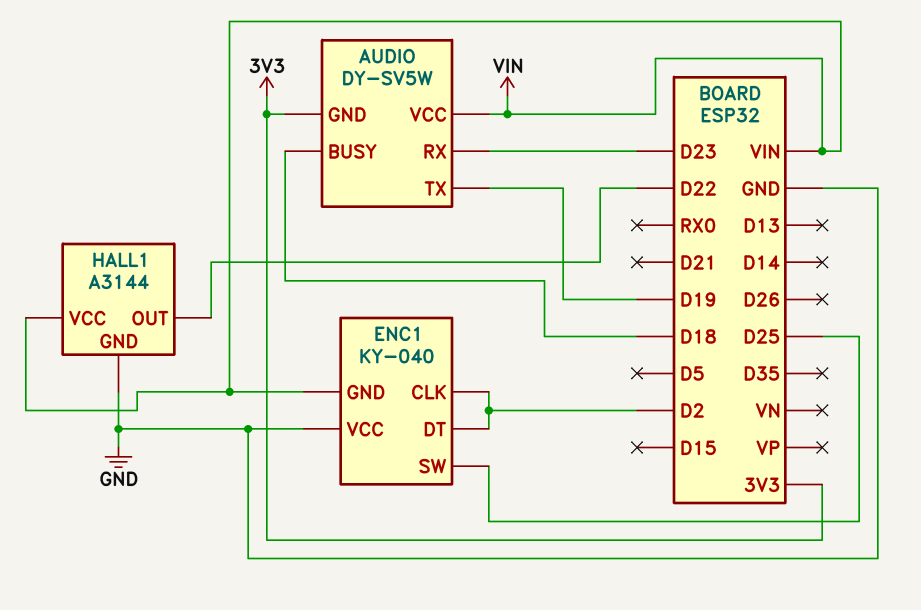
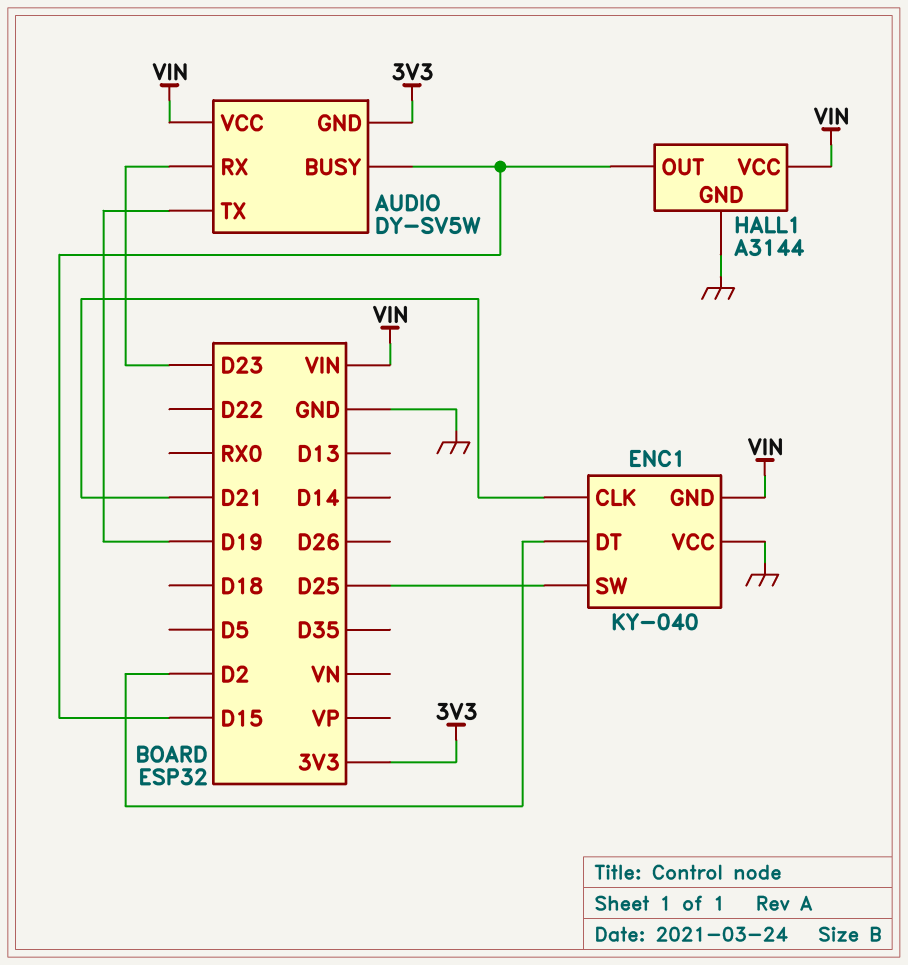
AUDIO pin BUSY: D18 -> D15
ENC1 pin CLK: D2 -> D21
HALL1 pin OUT: D22 -> D15

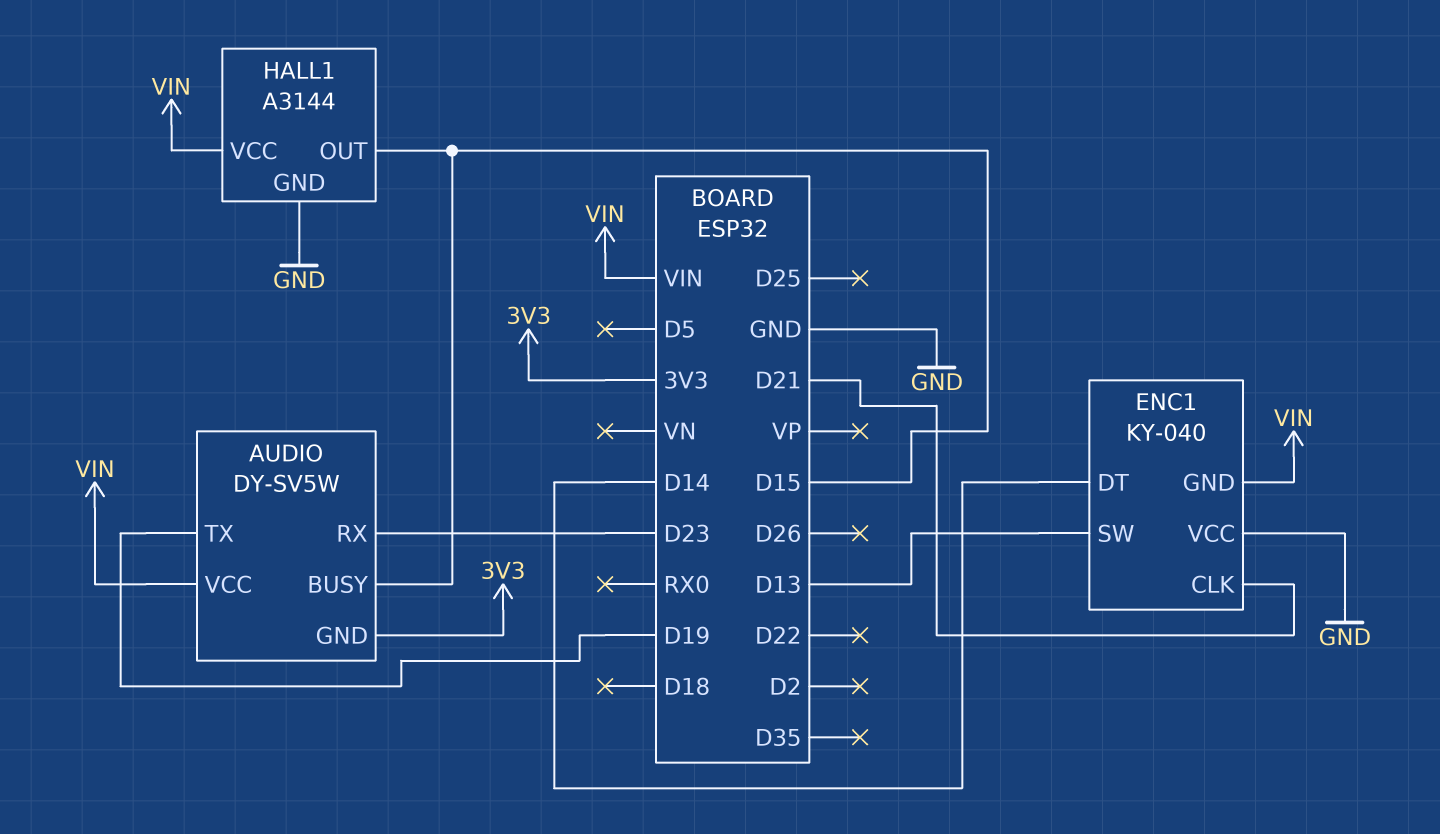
ENC1 pin DT: D2 -> D14
ENC1 pin SW: D25 -> D13

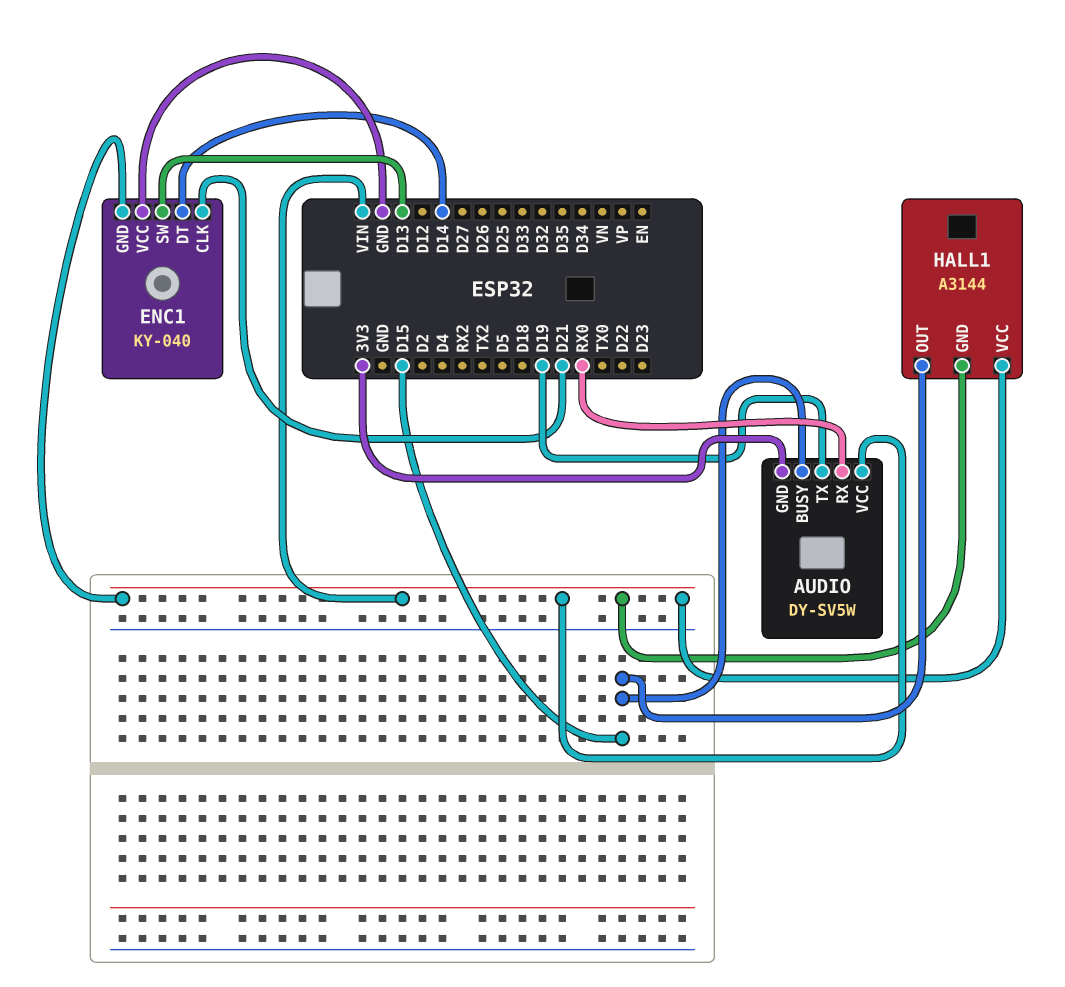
AUDIO pin RX: D23 -> RX0
HALL1 pin GND: GND -> VIN

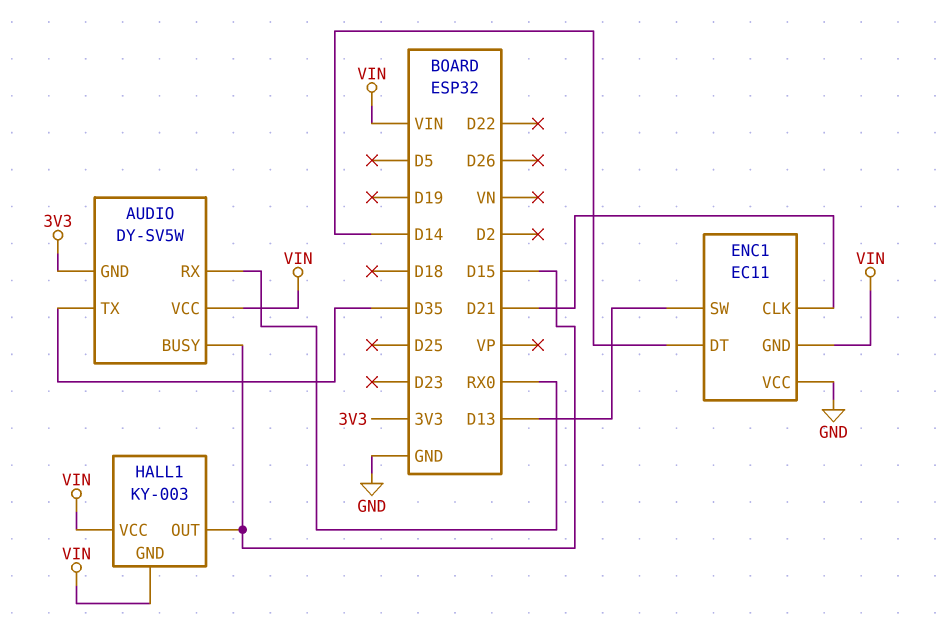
AUDIO pin TX: D19 -> D35
ENC1: KY-040 -> EC11
HALL1: A3144 -> KY-003

